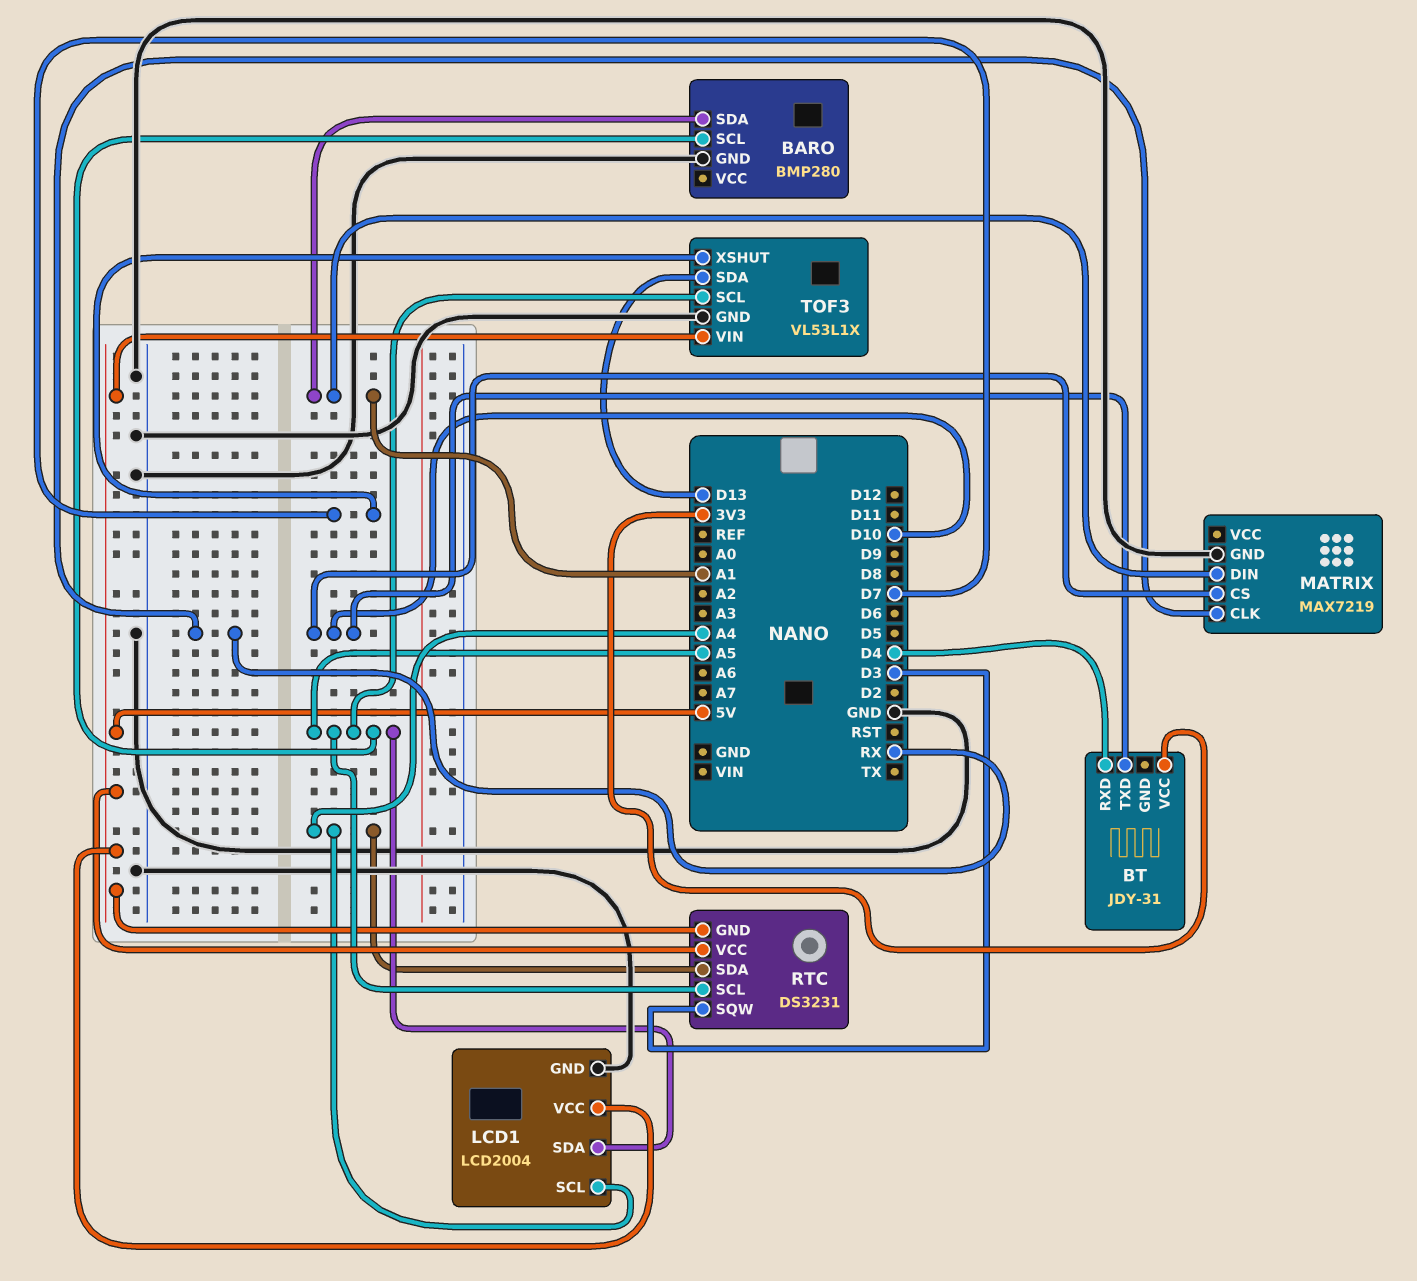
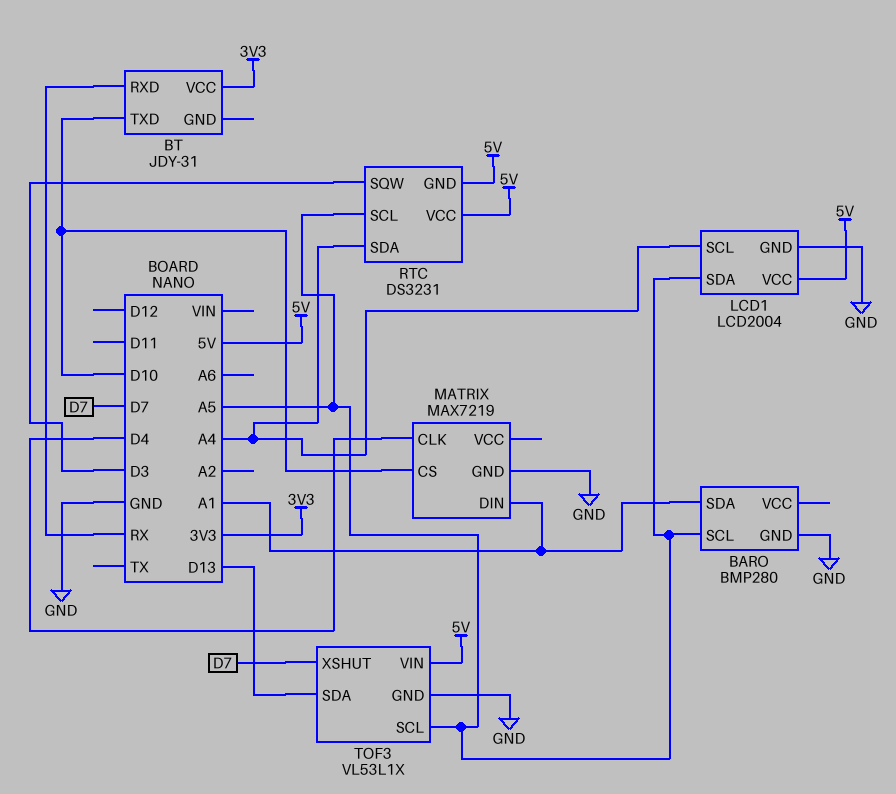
BT pin RXD: D4 -> RX
MATRIX pin CLK: RX -> D4

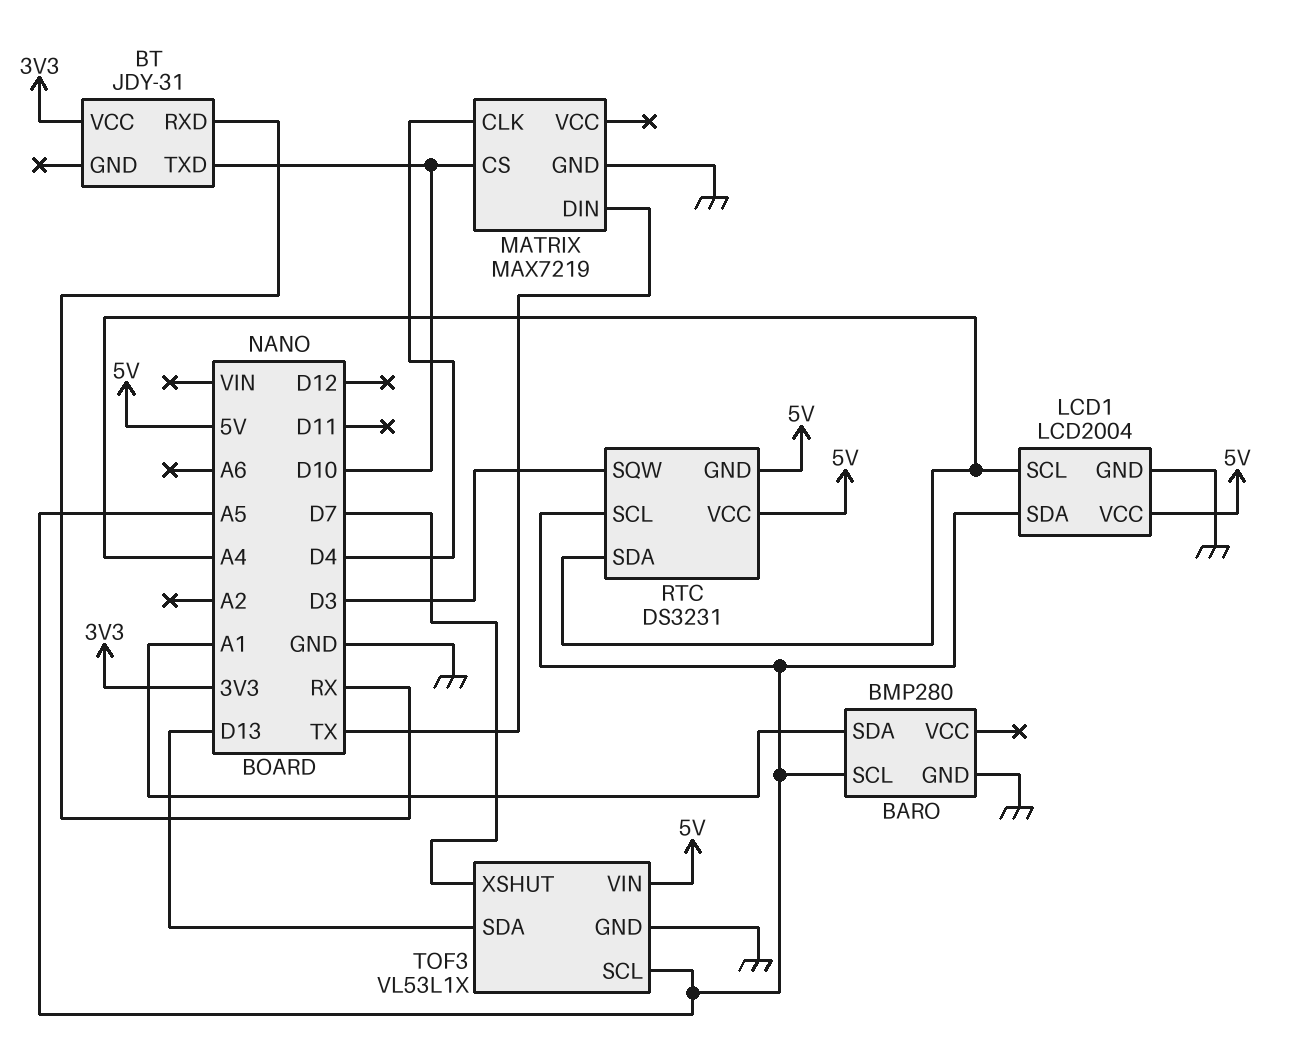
MATRIX pin DIN: A1 -> TX

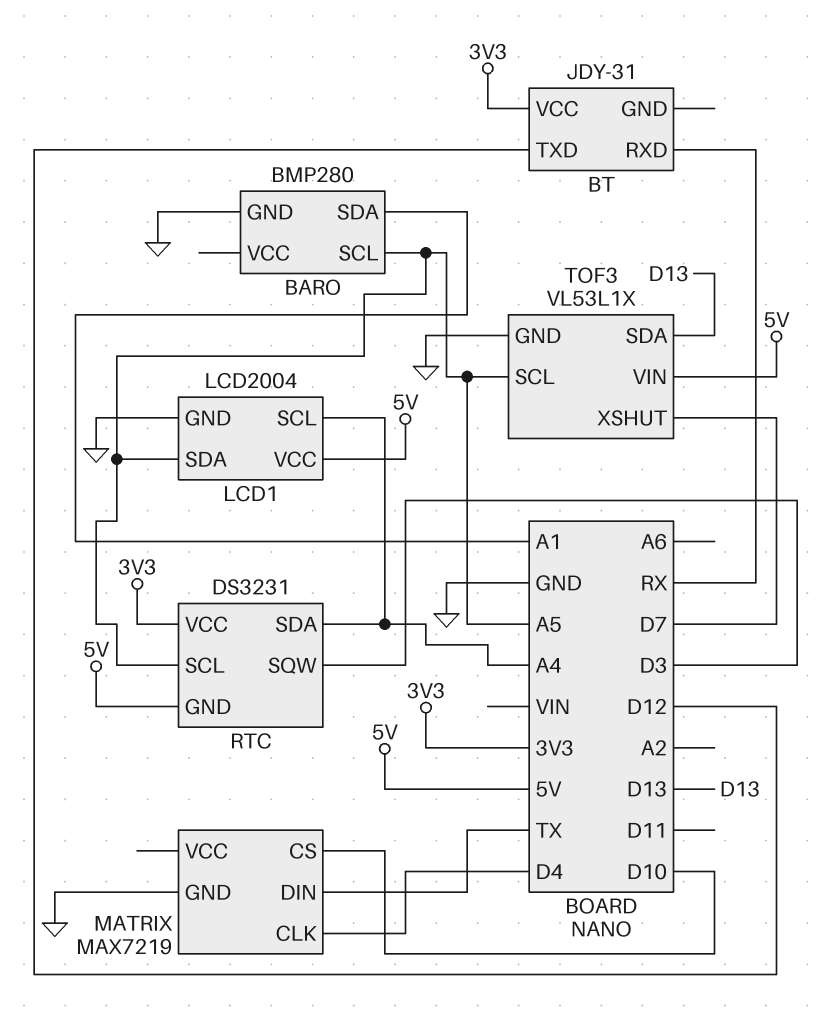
BT pin TXD: D10 -> D12
RTC pin VCC: 5V -> 3V3

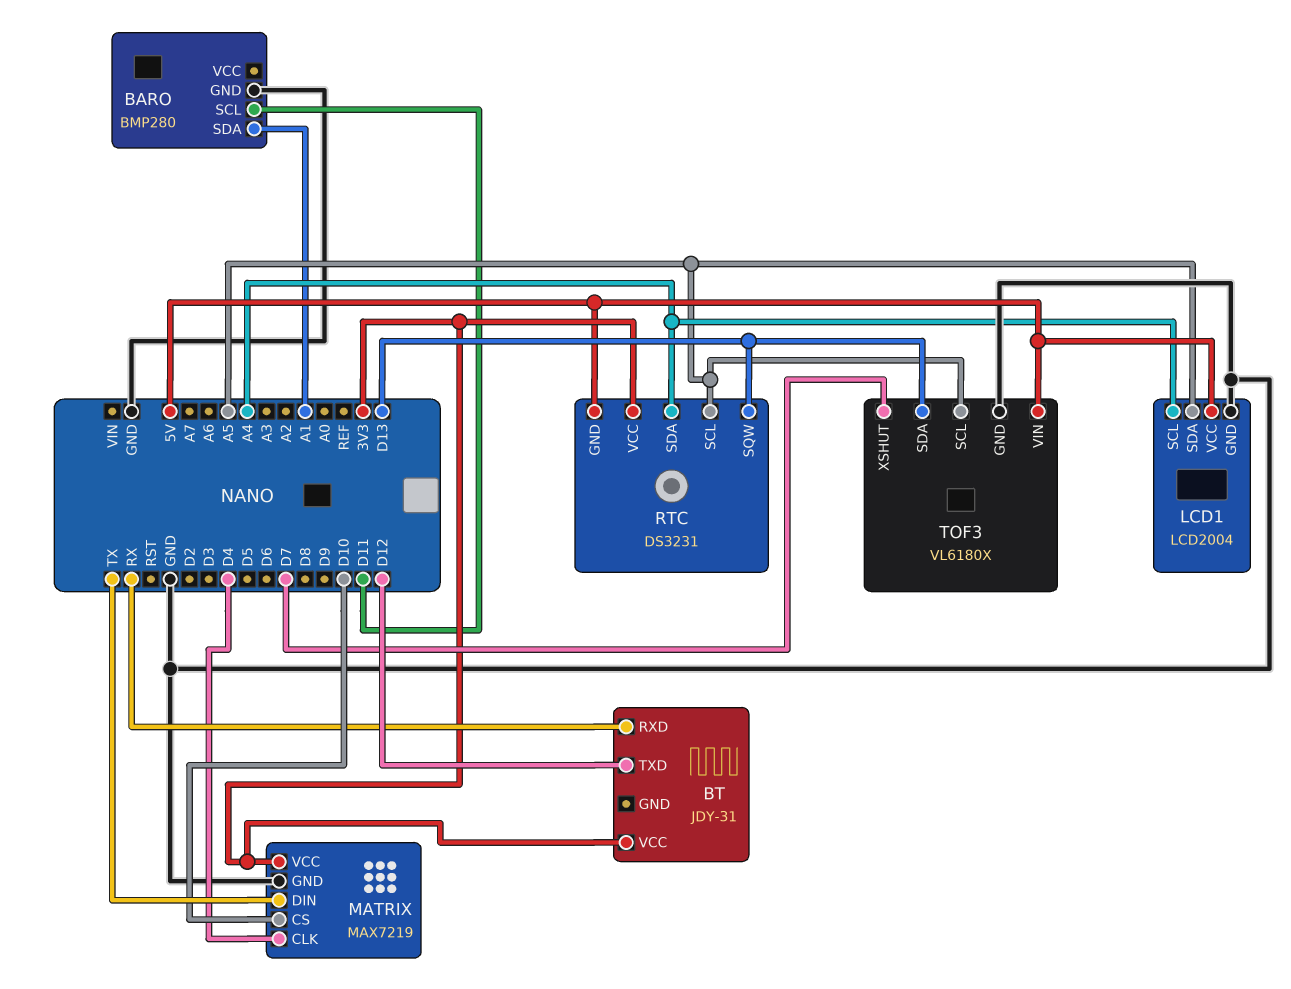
BARO pin SCL: A5 -> D11
MATRIX pin VCC: none -> 3V3
RTC pin SQW: D3 -> D13
TOF3: VL53L1X -> VL6180X

